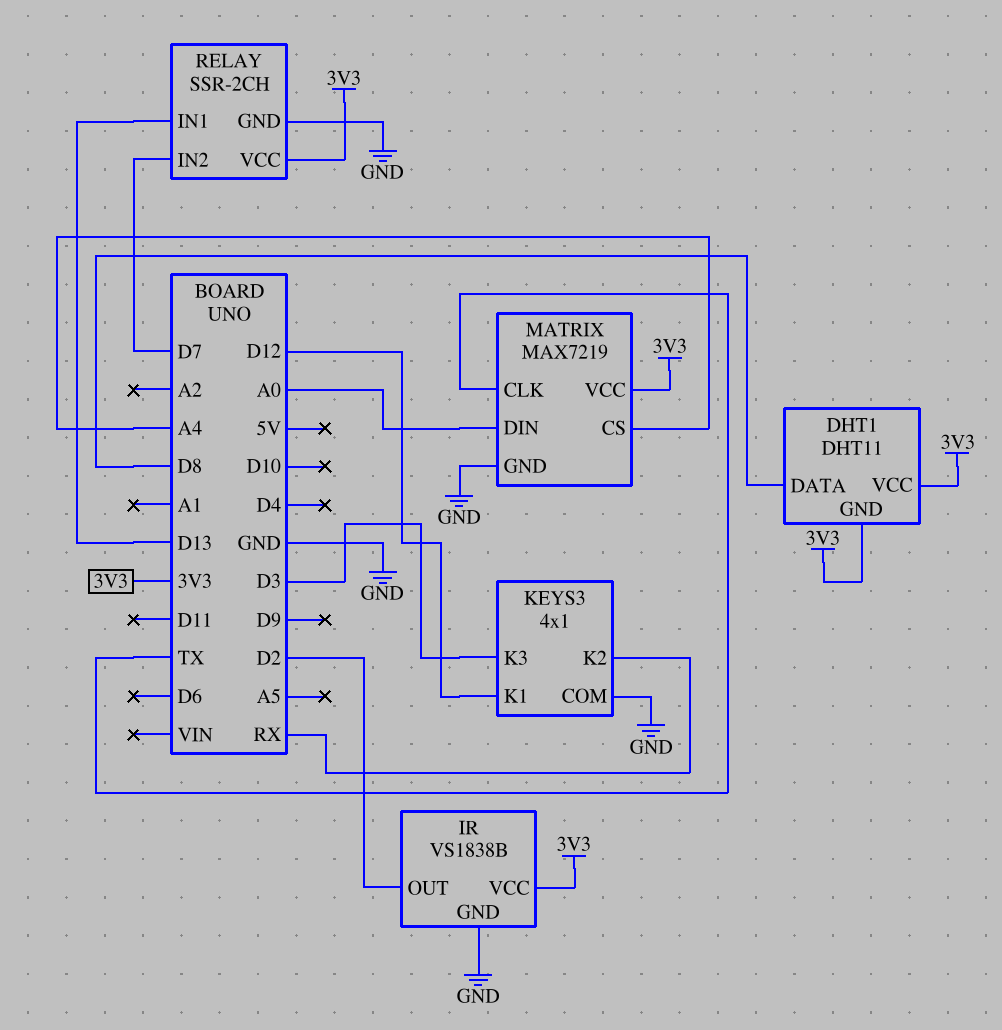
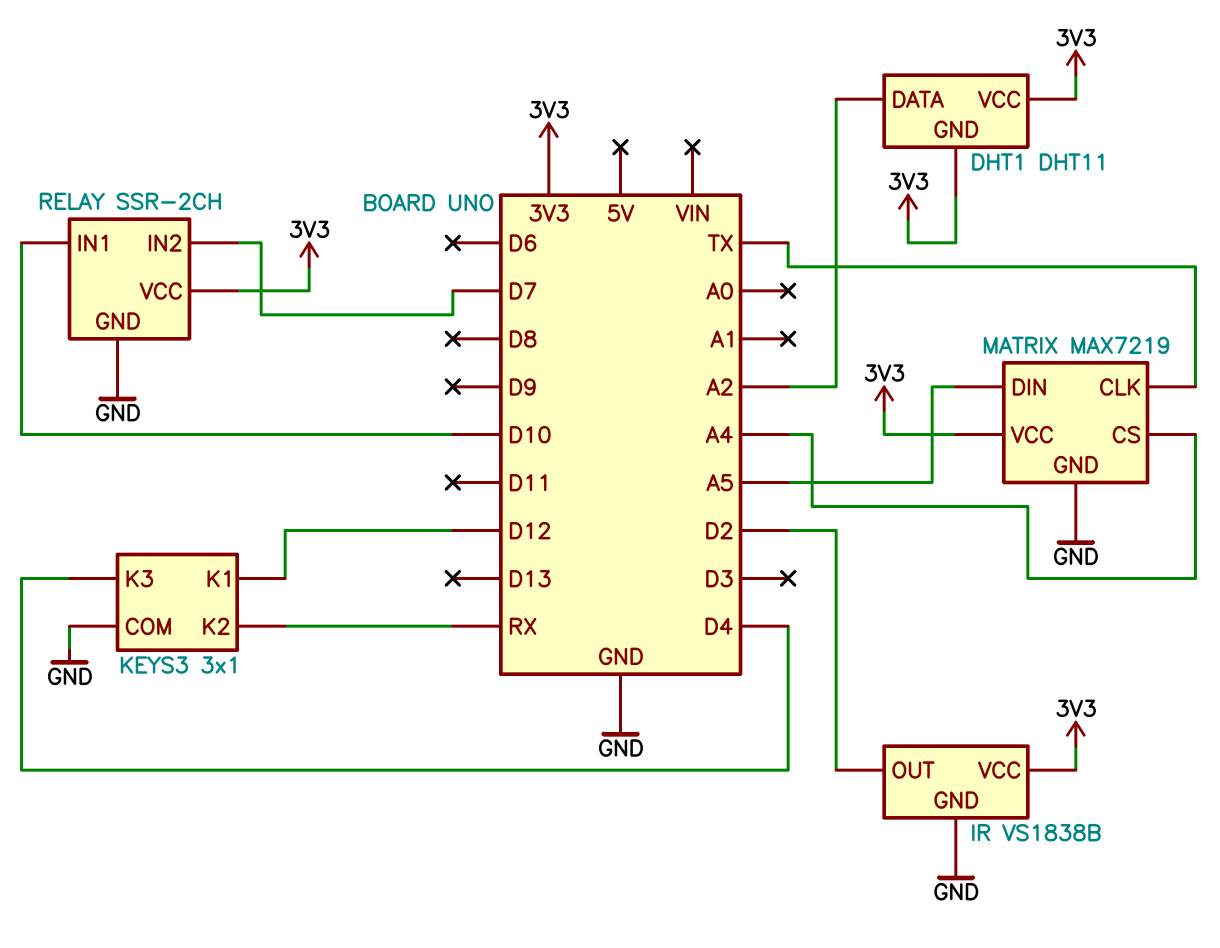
DHT1 pin DATA: D8 -> A2
KEYS3: 4x1 -> 3x1
KEYS3 pin K3: D3 -> D4
MATRIX pin DIN: A0 -> A5
RELAY pin IN1: D13 -> D10

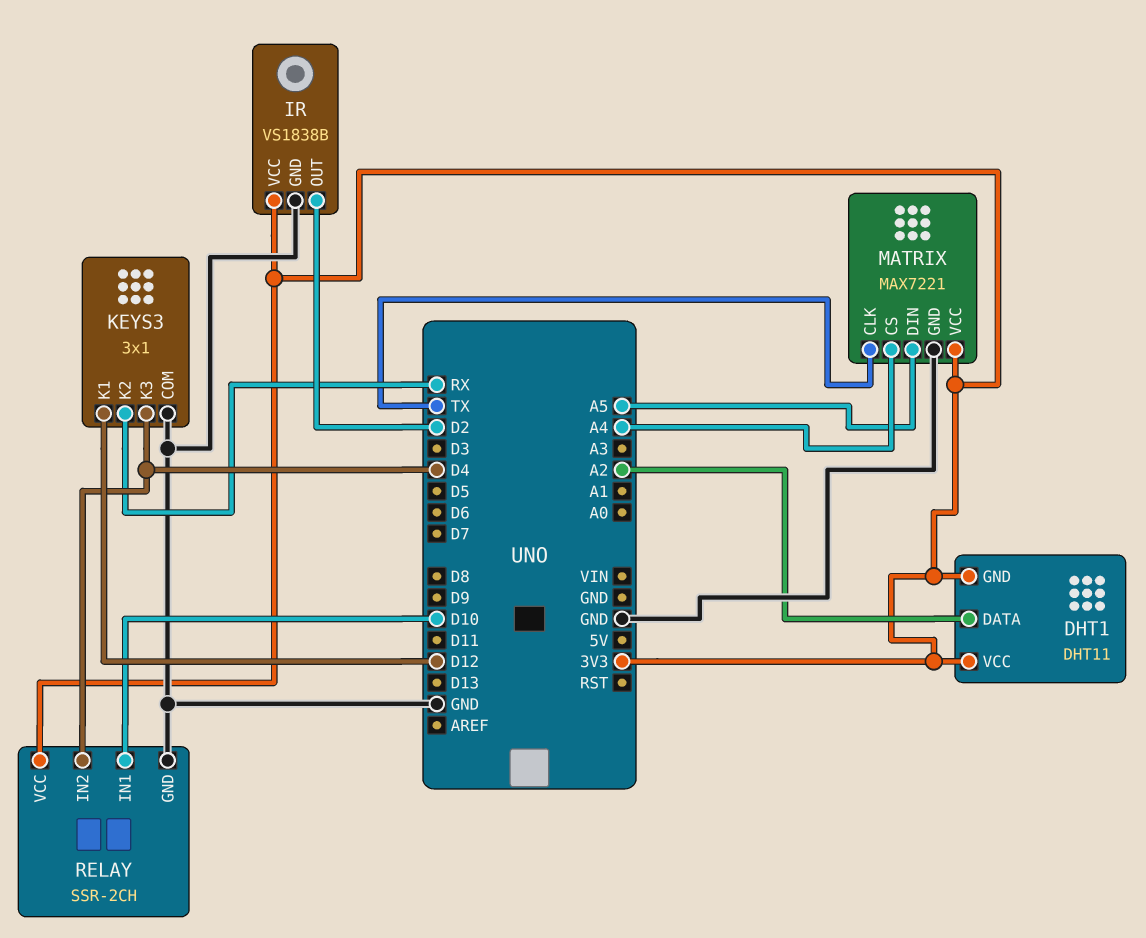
MATRIX: MAX7219 -> MAX7221
RELAY pin IN2: D7 -> D4

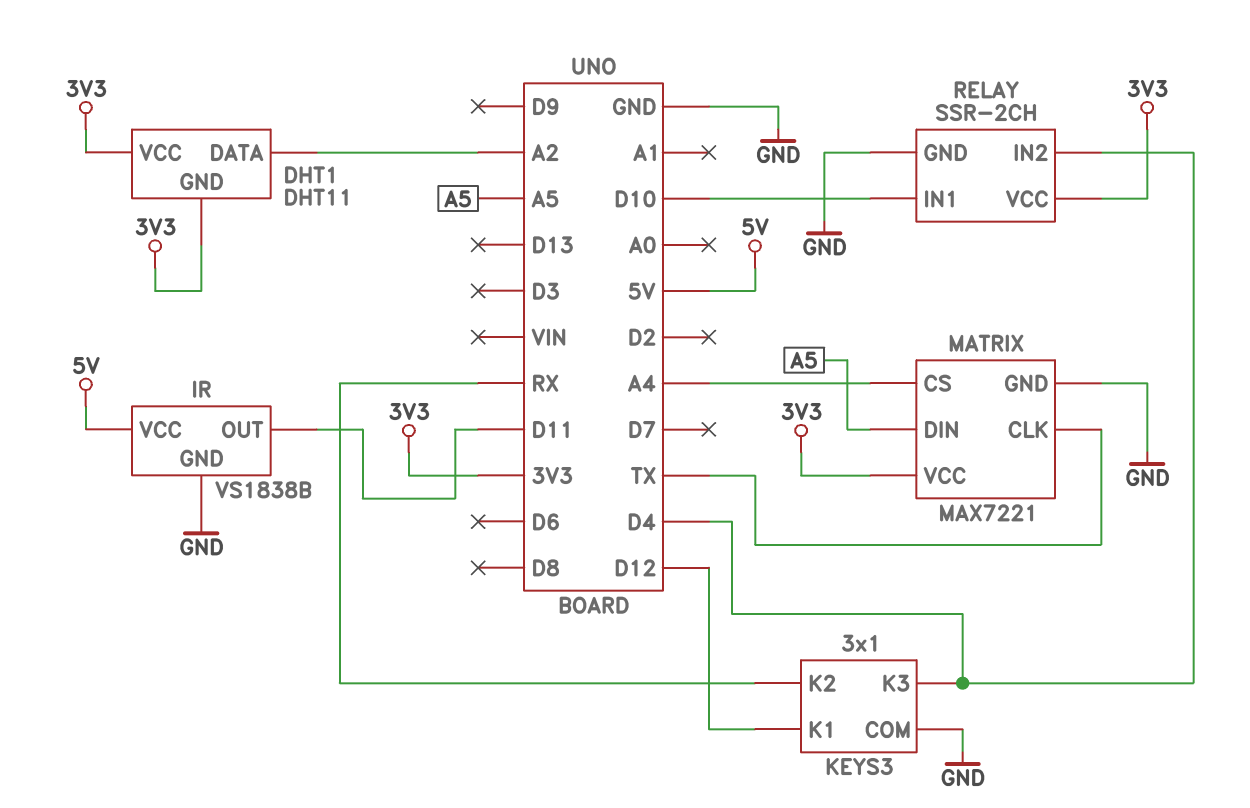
IR pin OUT: D2 -> D11
IR pin VCC: 3V3 -> 5V

